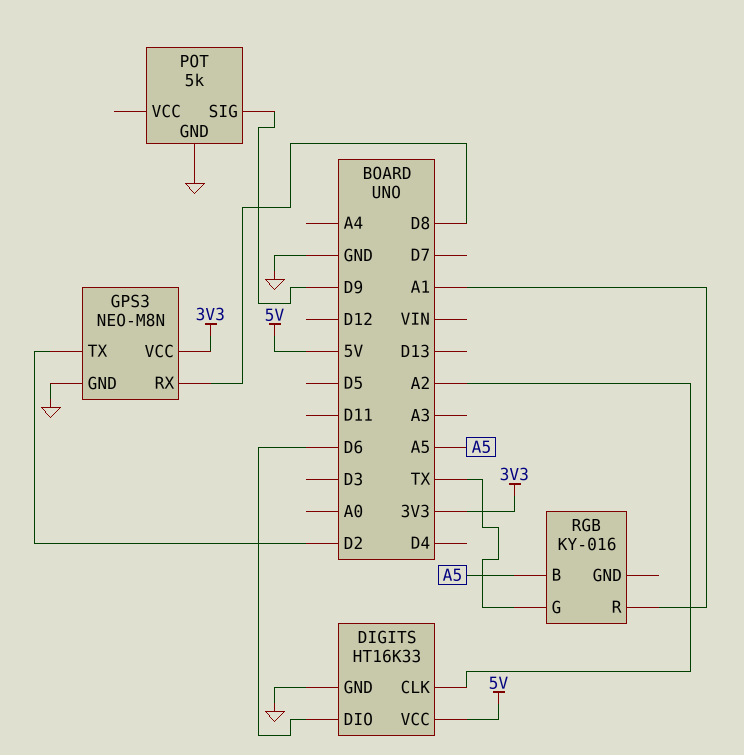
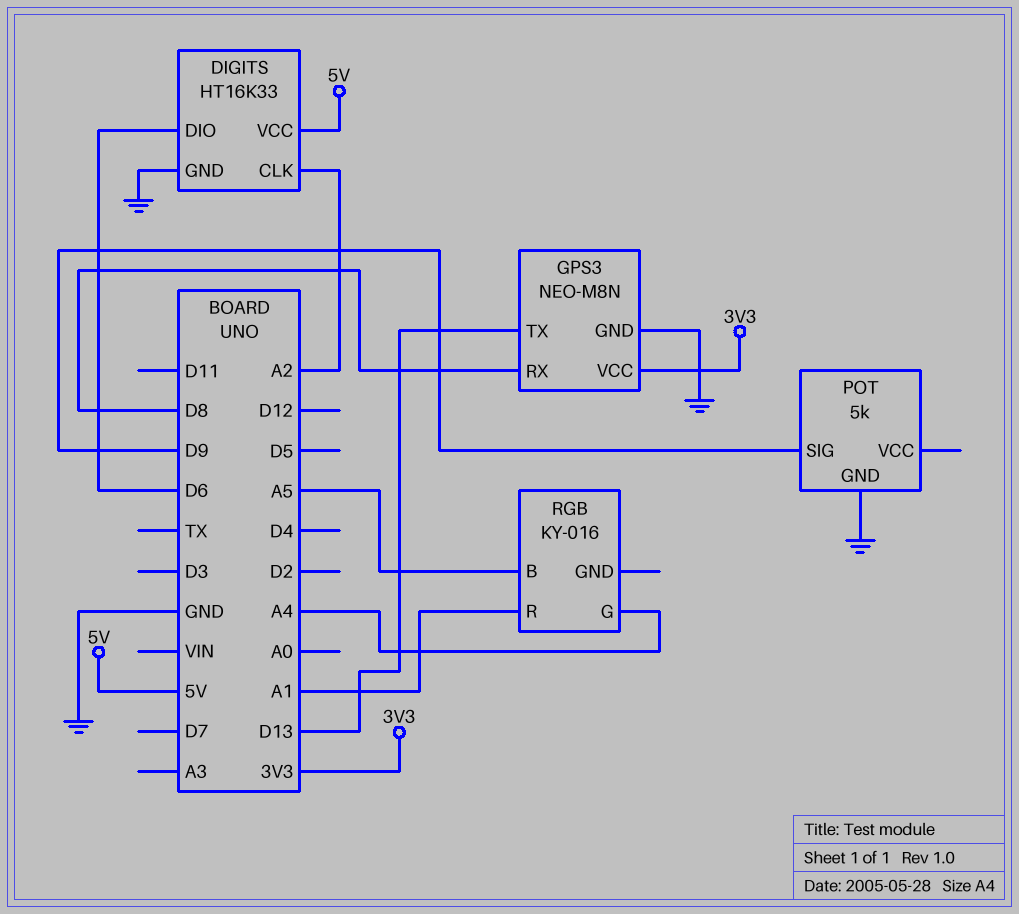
GPS3 pin TX: D2 -> D13
RGB pin G: TX -> A4

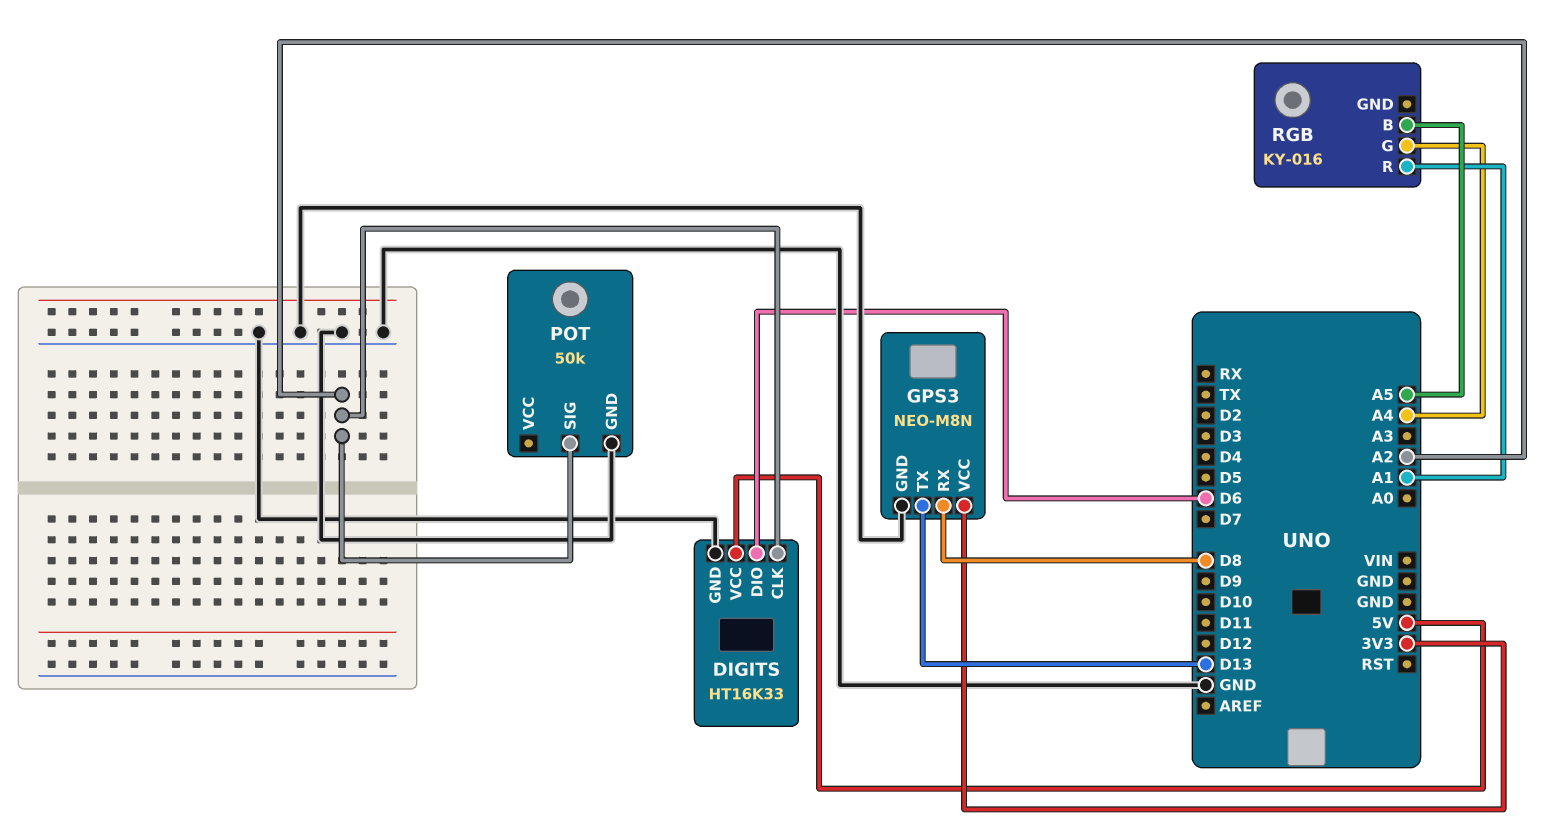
POT: 5k -> 50k
POT pin SIG: D9 -> A2

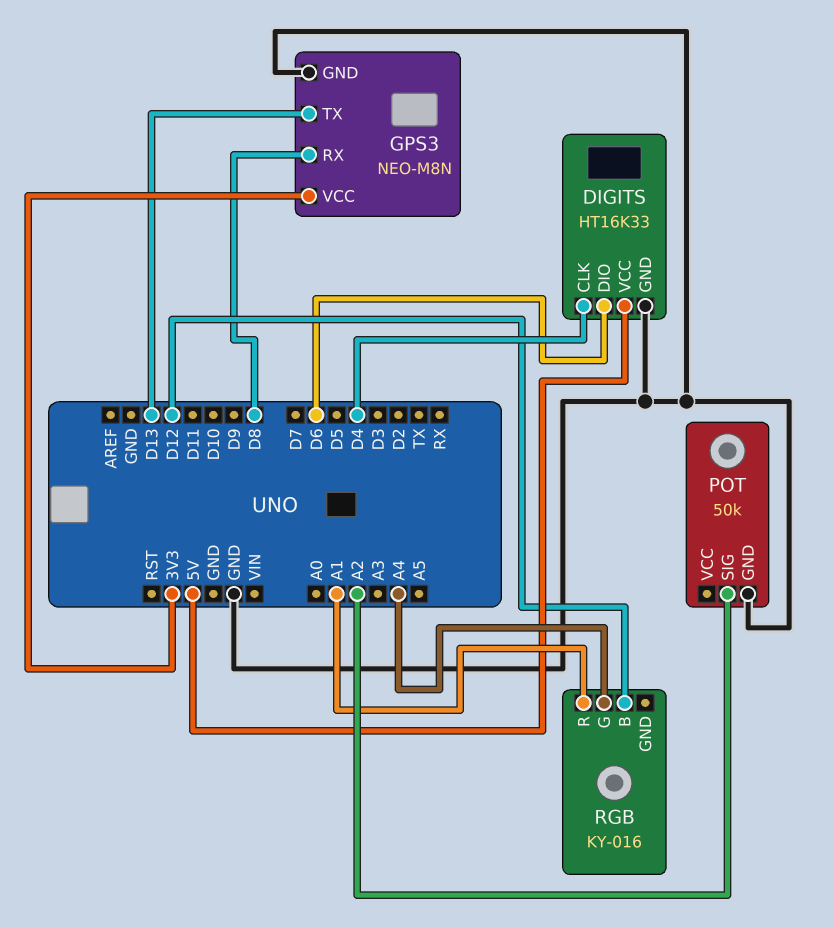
DIGITS pin CLK: A2 -> D4
RGB pin B: A5 -> D12

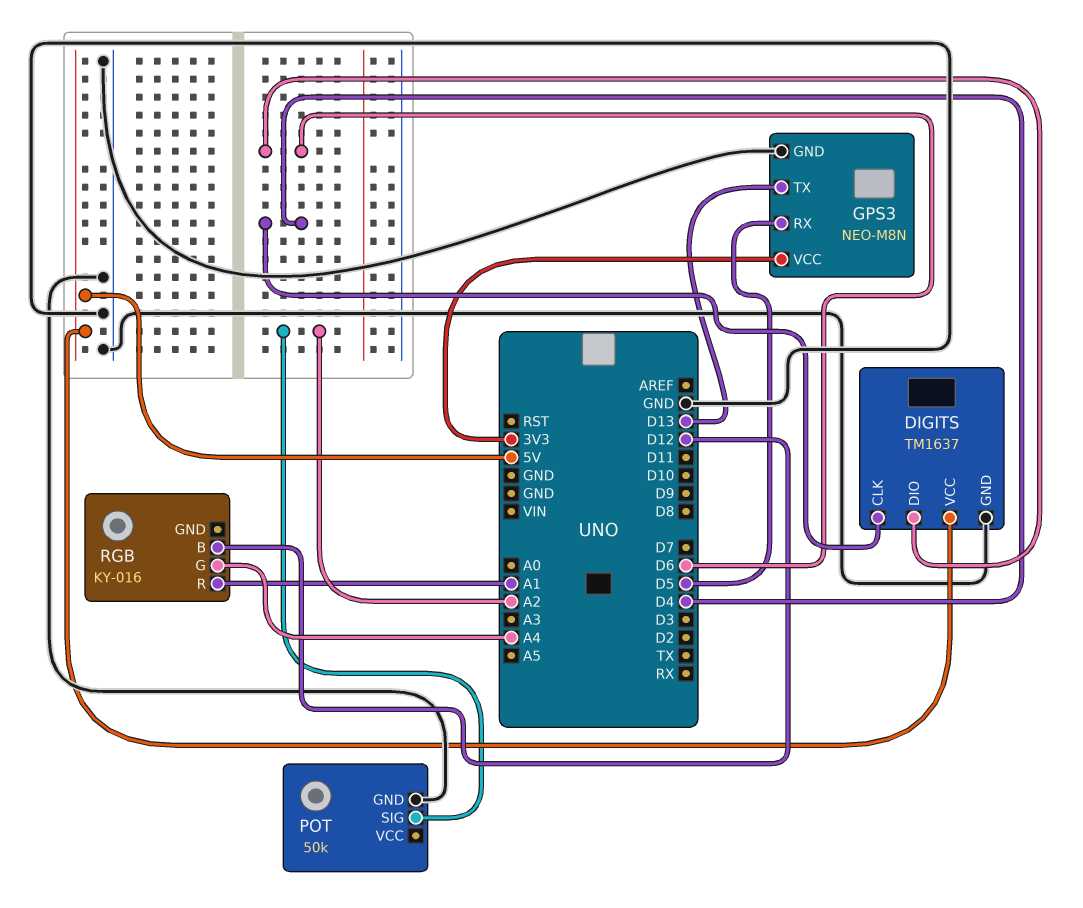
DIGITS: HT16K33 -> TM1637
GPS3 pin RX: D8 -> D5

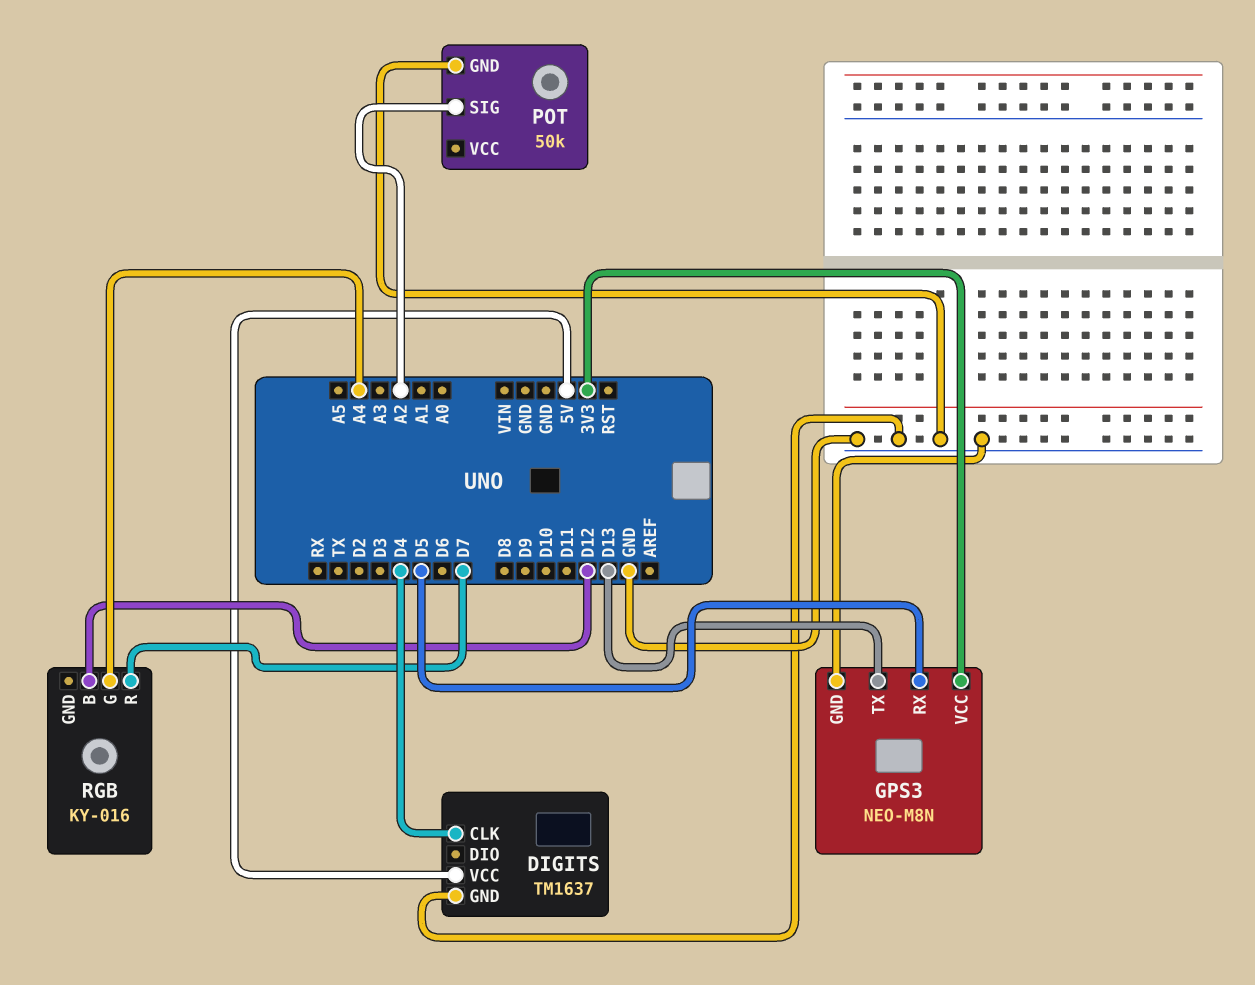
DIGITS pin DIO: D6 -> none
RGB pin R: A1 -> D7

